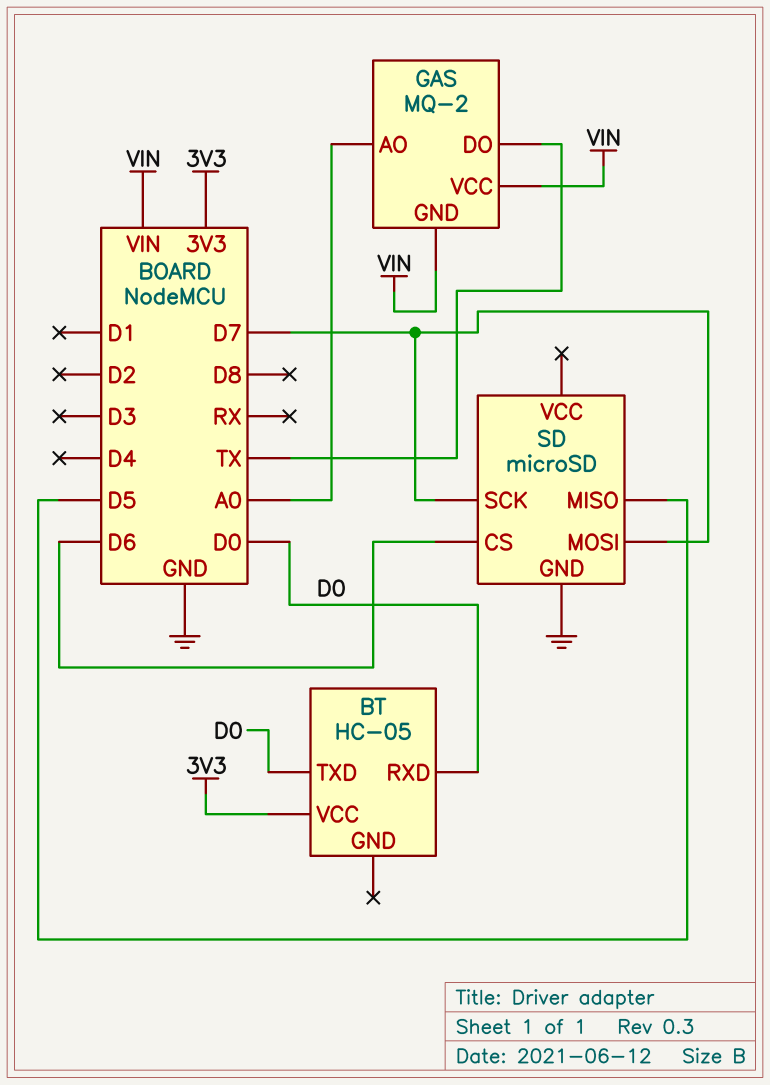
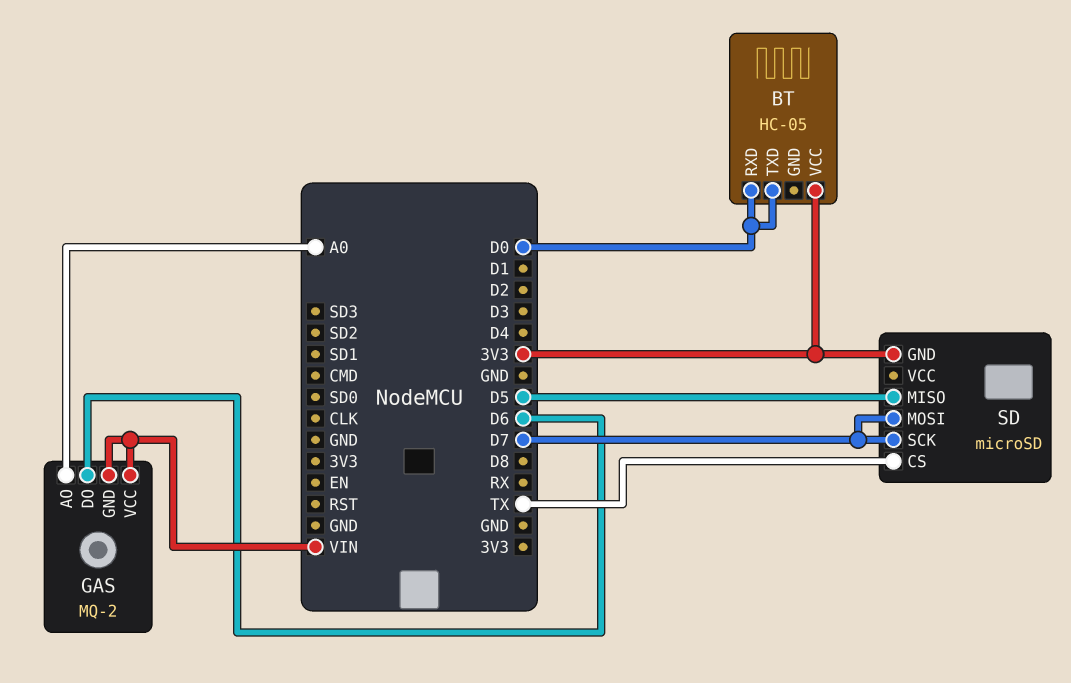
GAS pin DO: TX -> D6
SD pin CS: D6 -> TX
SD pin GND: GND -> 3V3

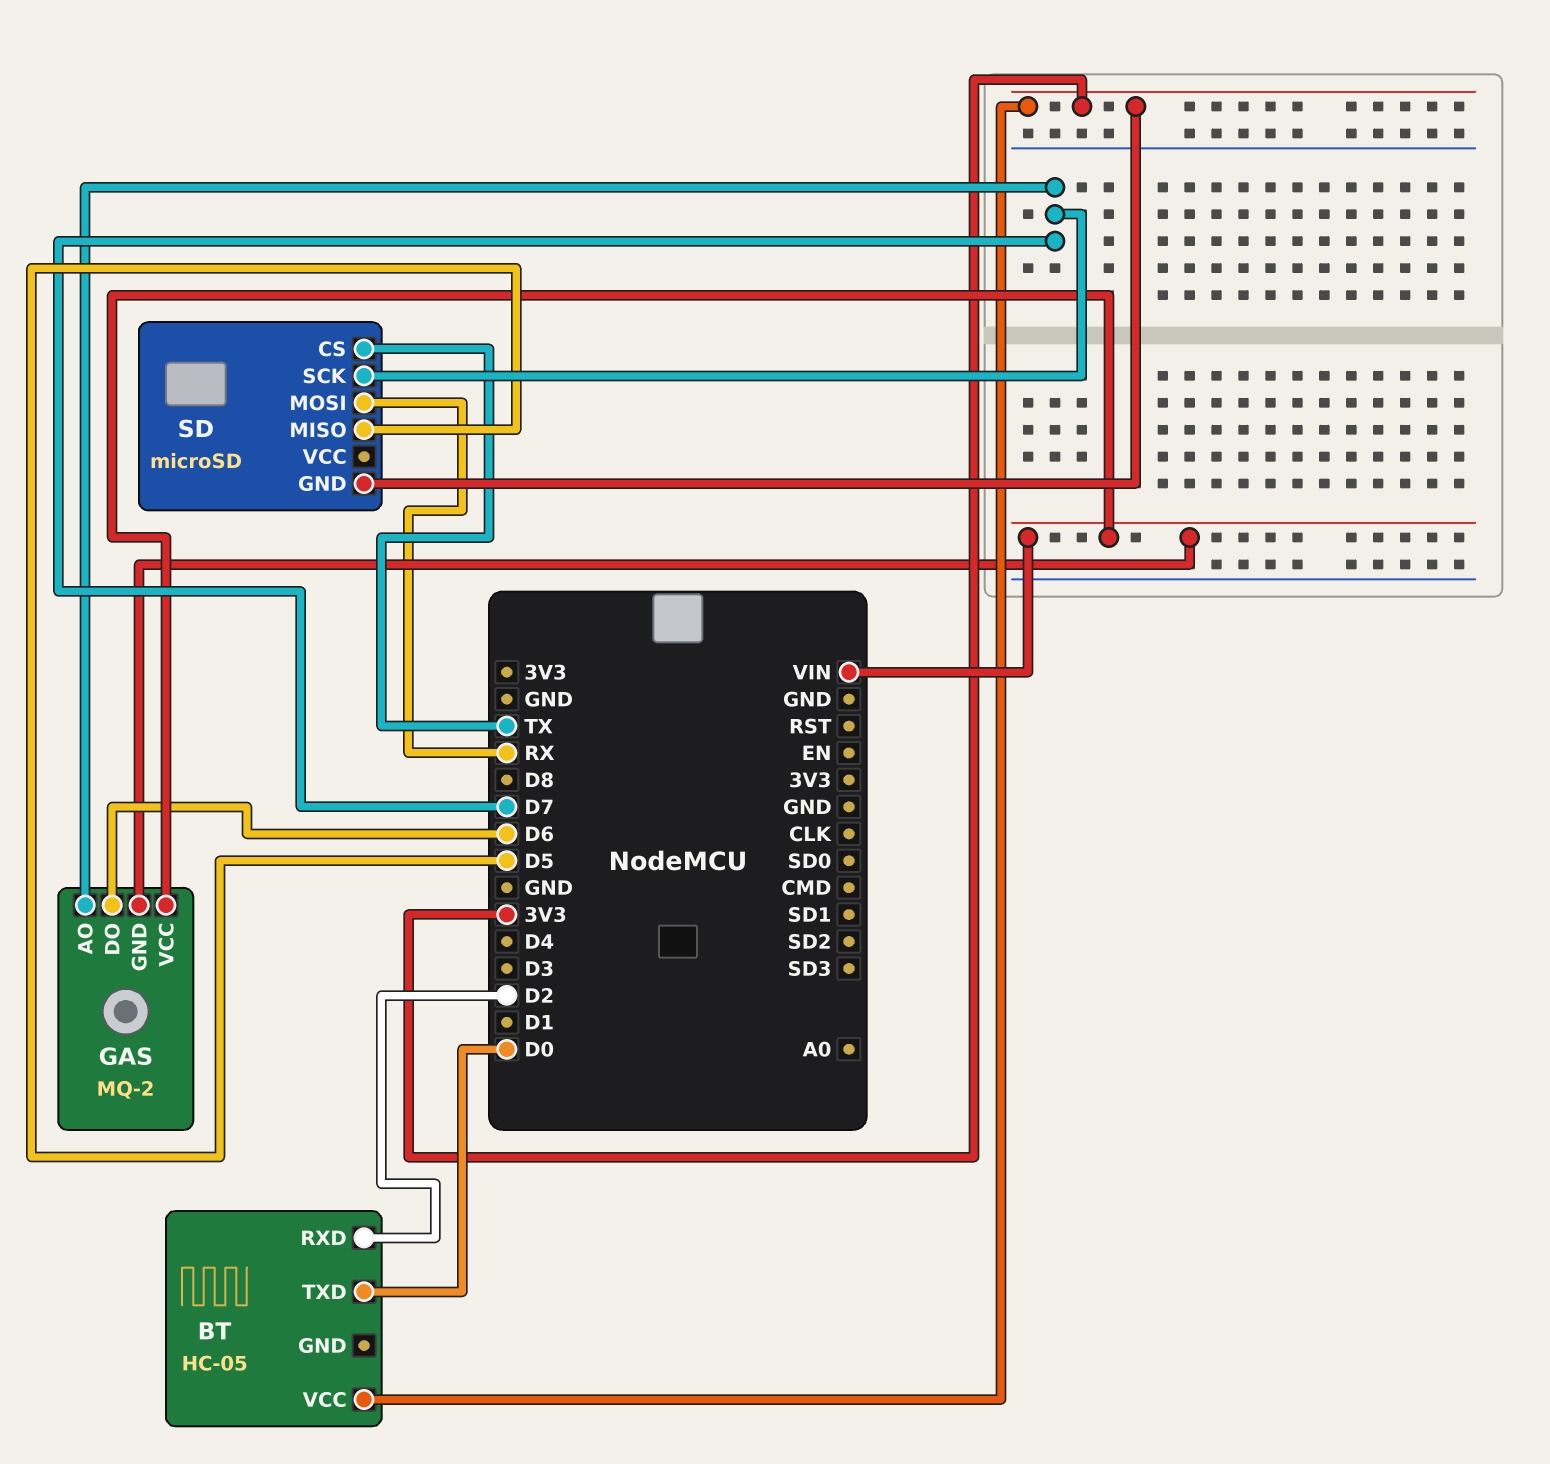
BT pin RXD: D0 -> D2
GAS pin AO: A0 -> D7
SD pin MOSI: D7 -> RX

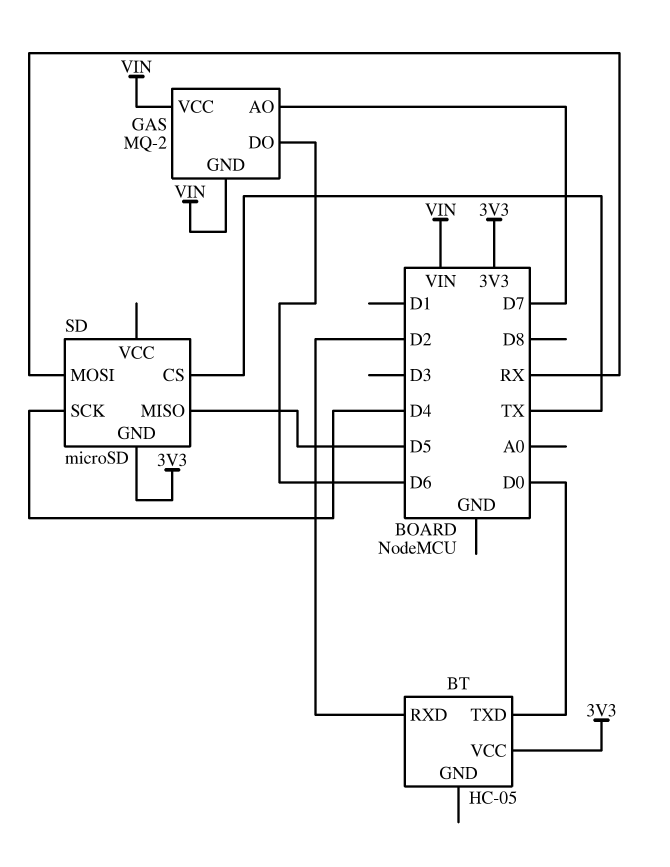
SD pin SCK: D7 -> D4

